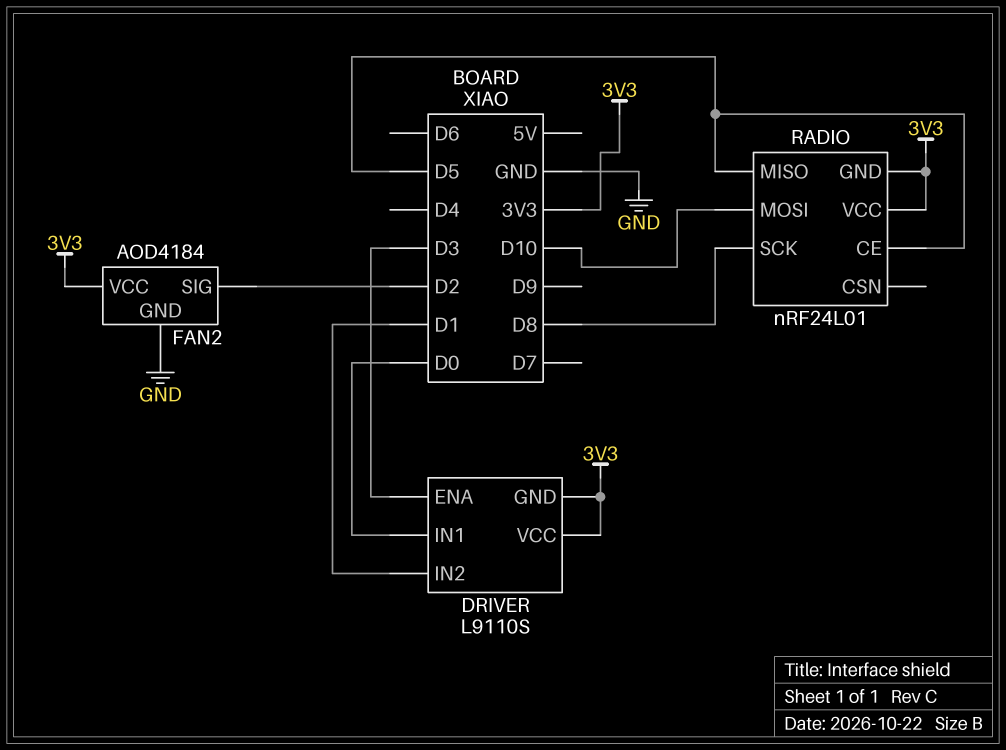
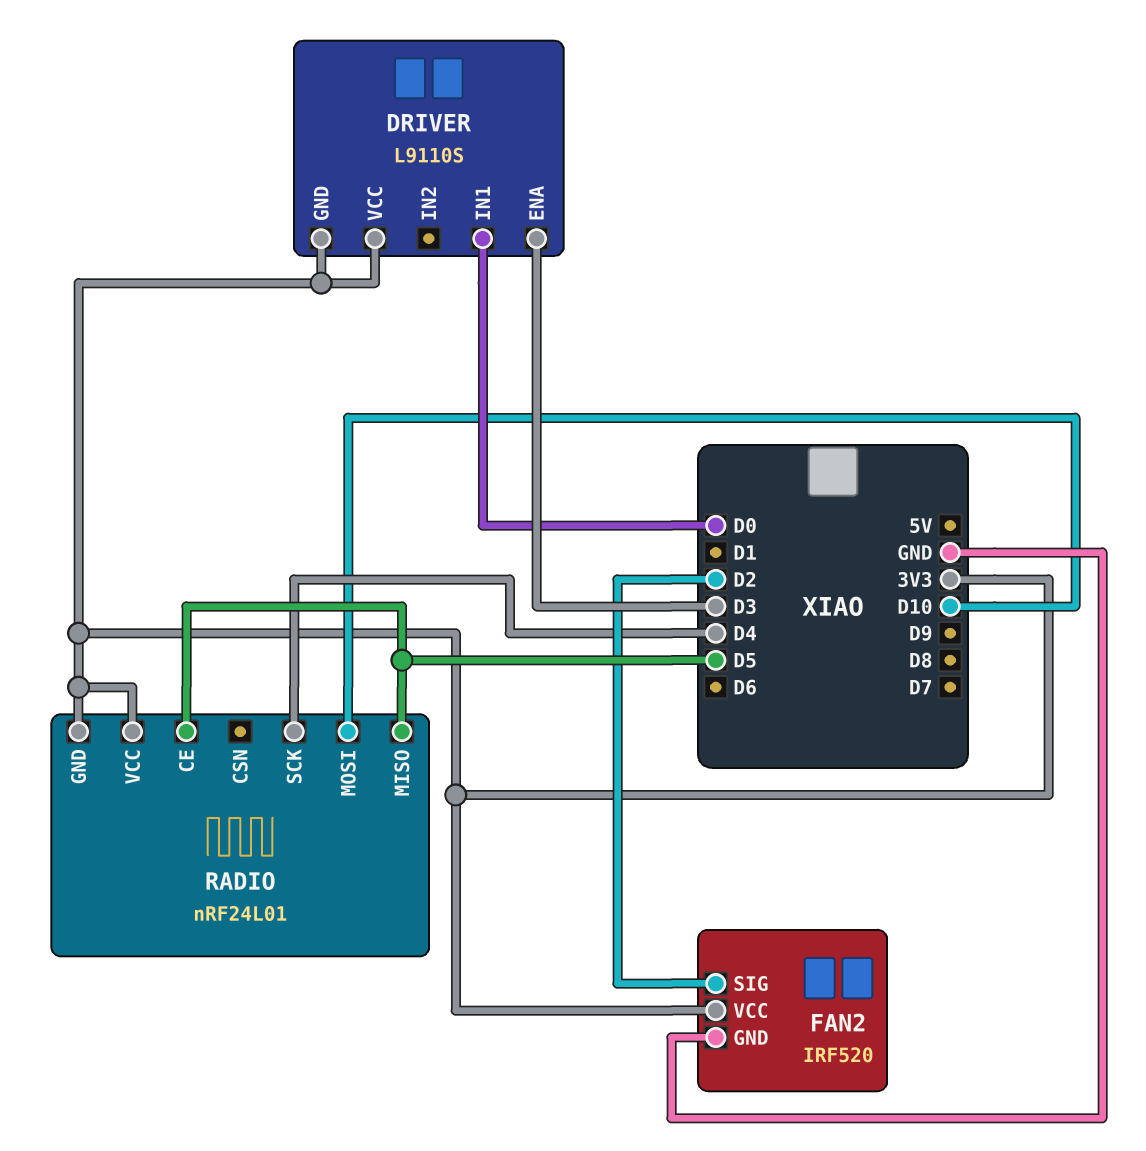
DRIVER pin IN2: D1 -> none
FAN2: AOD4184 -> IRF520
RADIO pin SCK: D8 -> D4

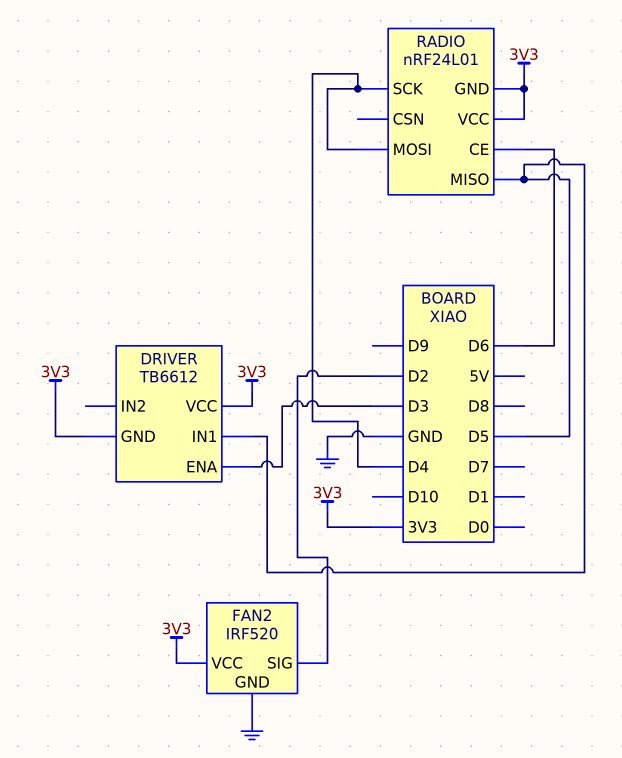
DRIVER: L9110S -> TB6612
DRIVER pin IN1: D0 -> D5
RADIO pin CE: D5 -> D6
RADIO pin MOSI: D10 -> D4

